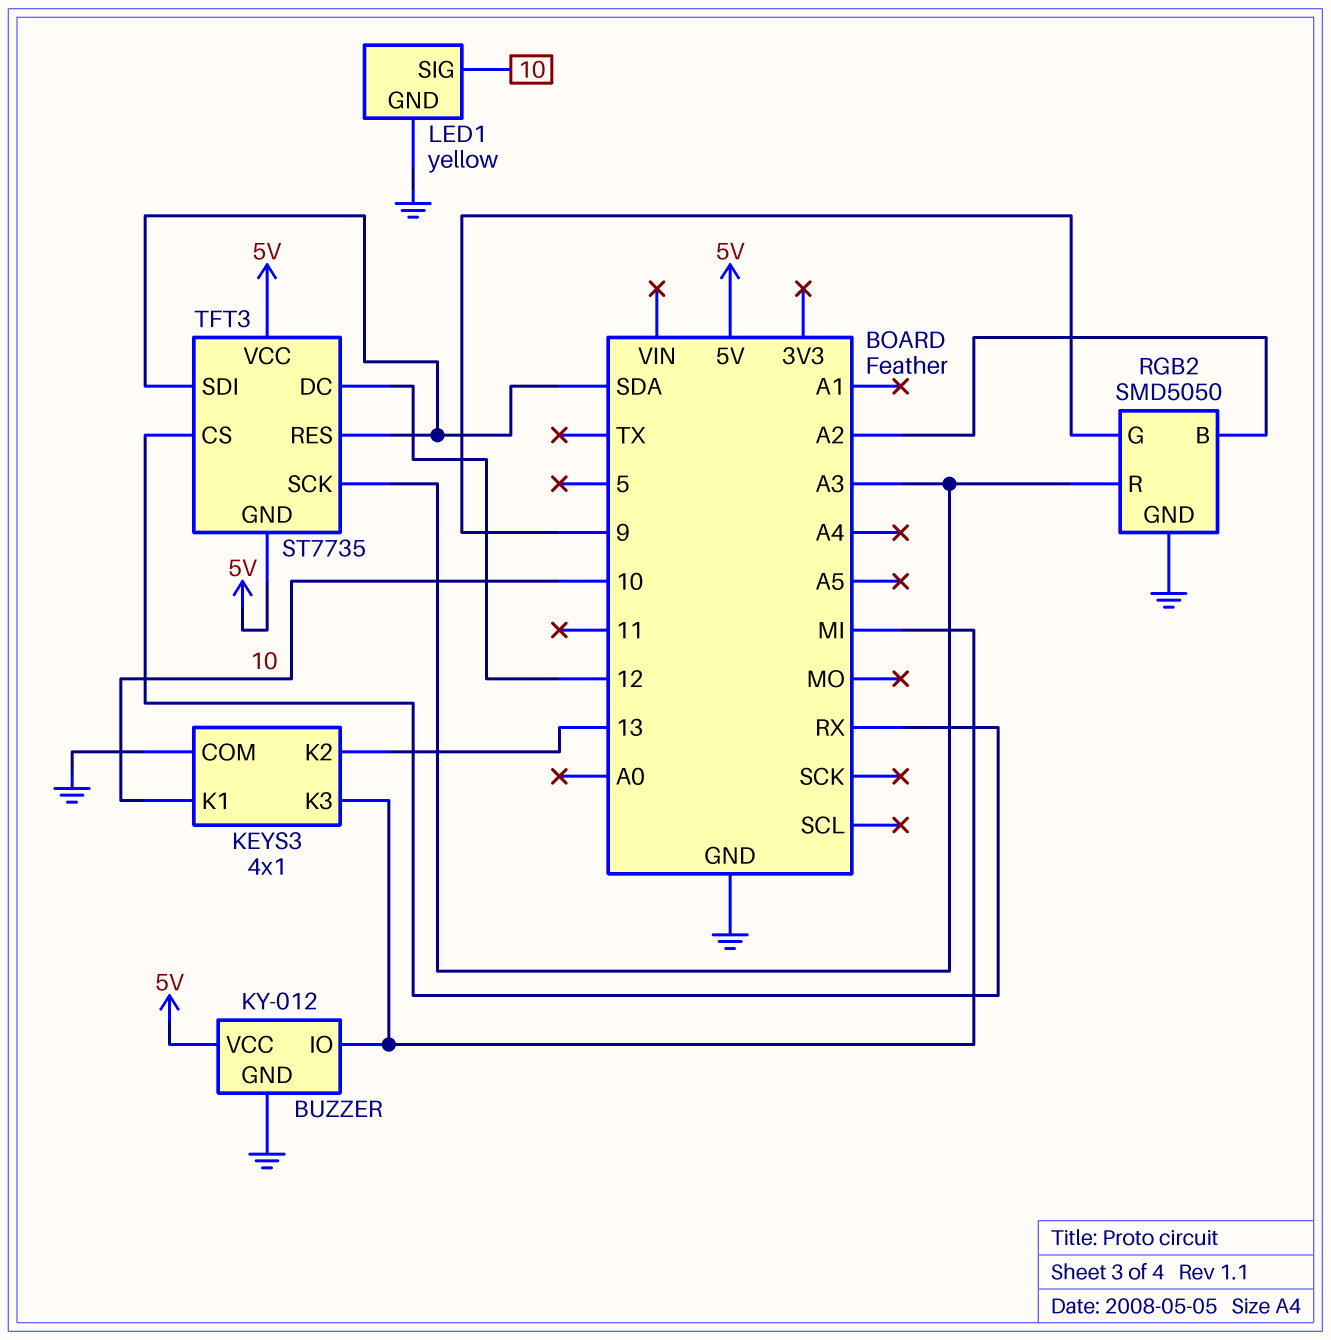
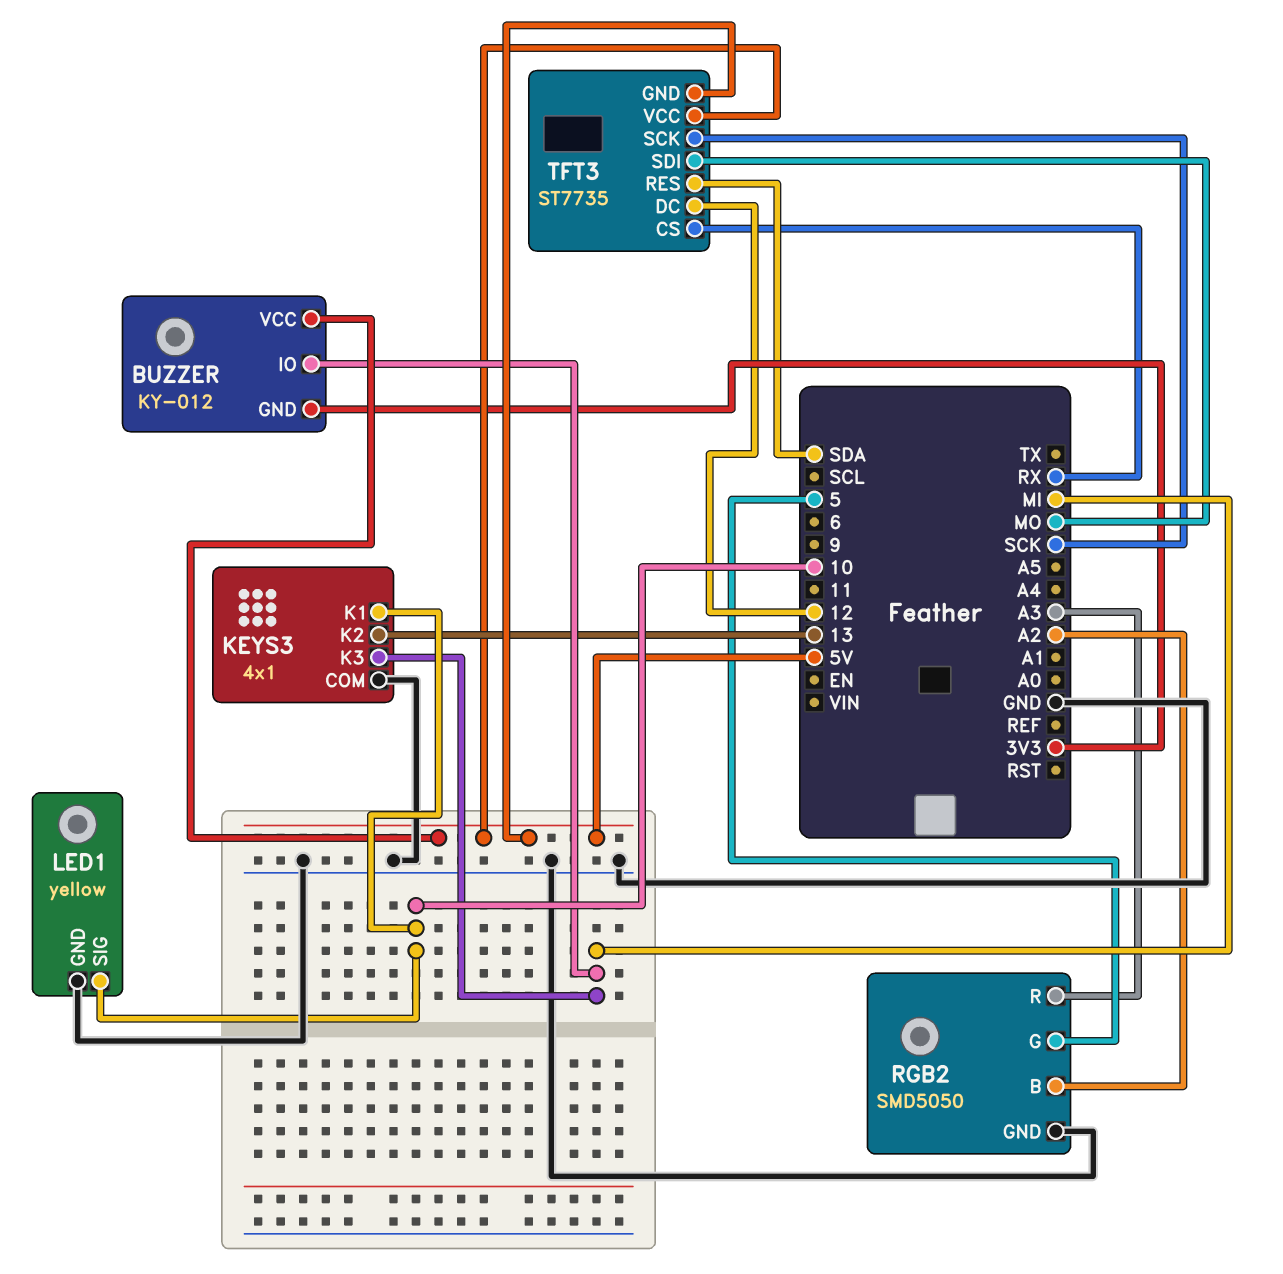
BUZZER pin GND: GND -> 3V3
RGB2 pin G: 9 -> 5
TFT3 pin SCK: A3 -> SCK
TFT3 pin SDI: SDA -> MO

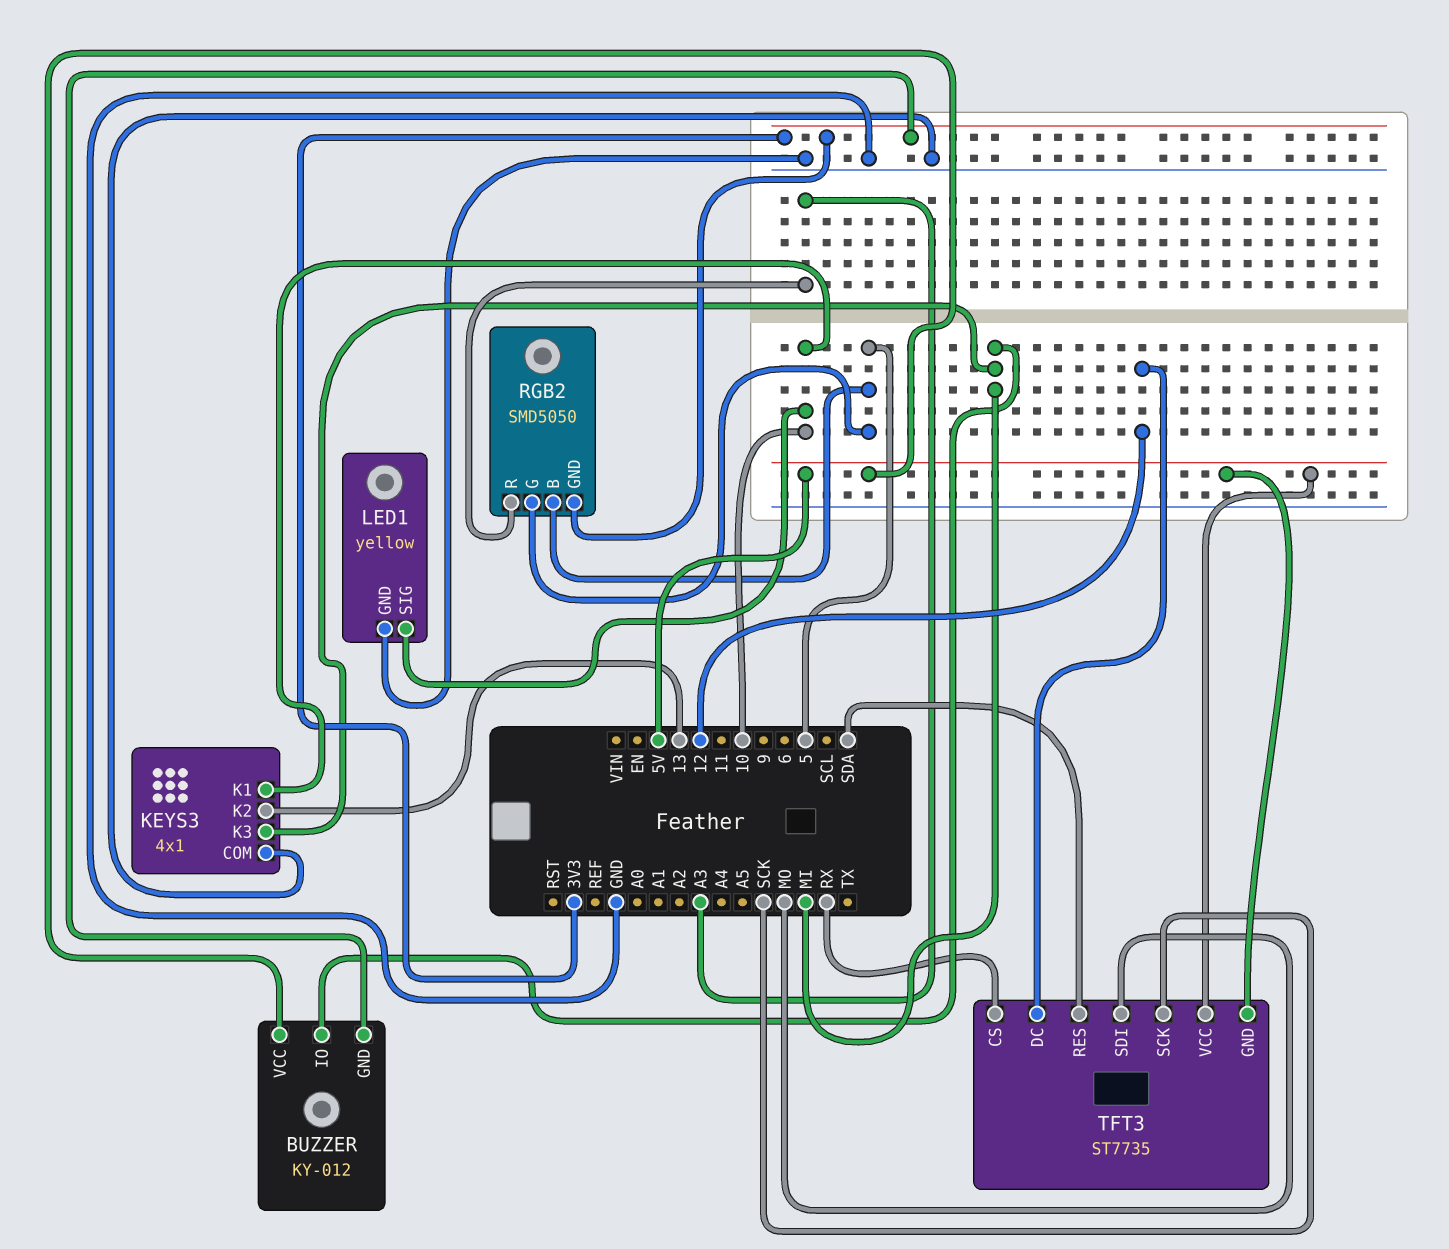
RGB2 pin B: A2 -> 5
RGB2 pin GND: GND -> 3V3

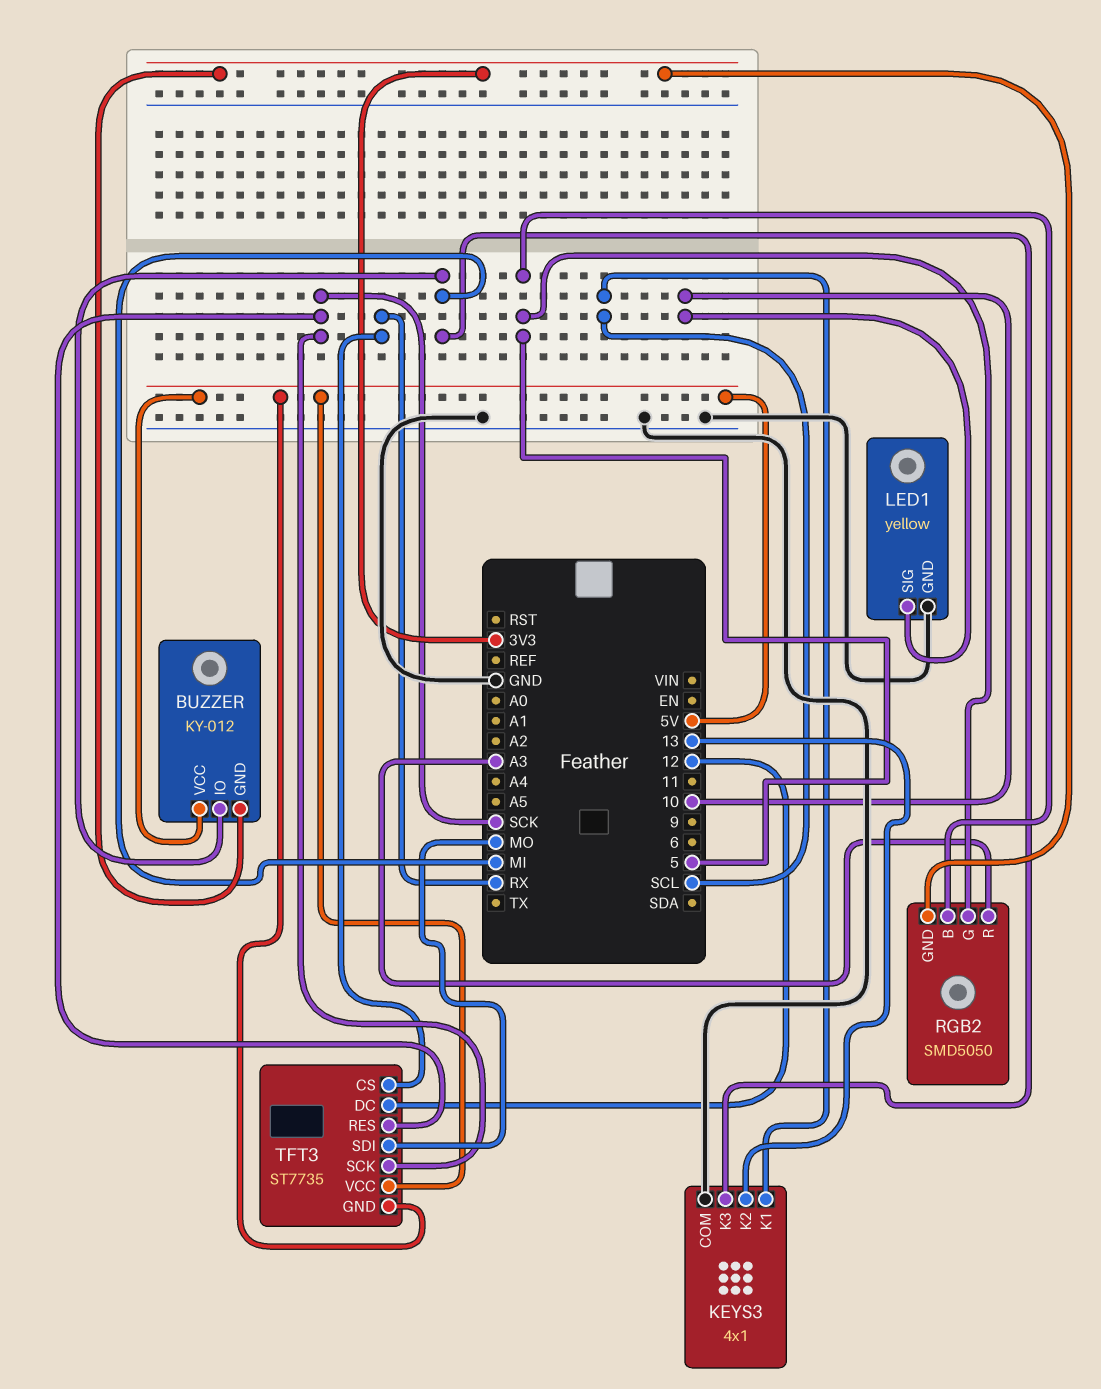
KEYS3 pin K1: 10 -> SCL
TFT3 pin RES: SDA -> SCK

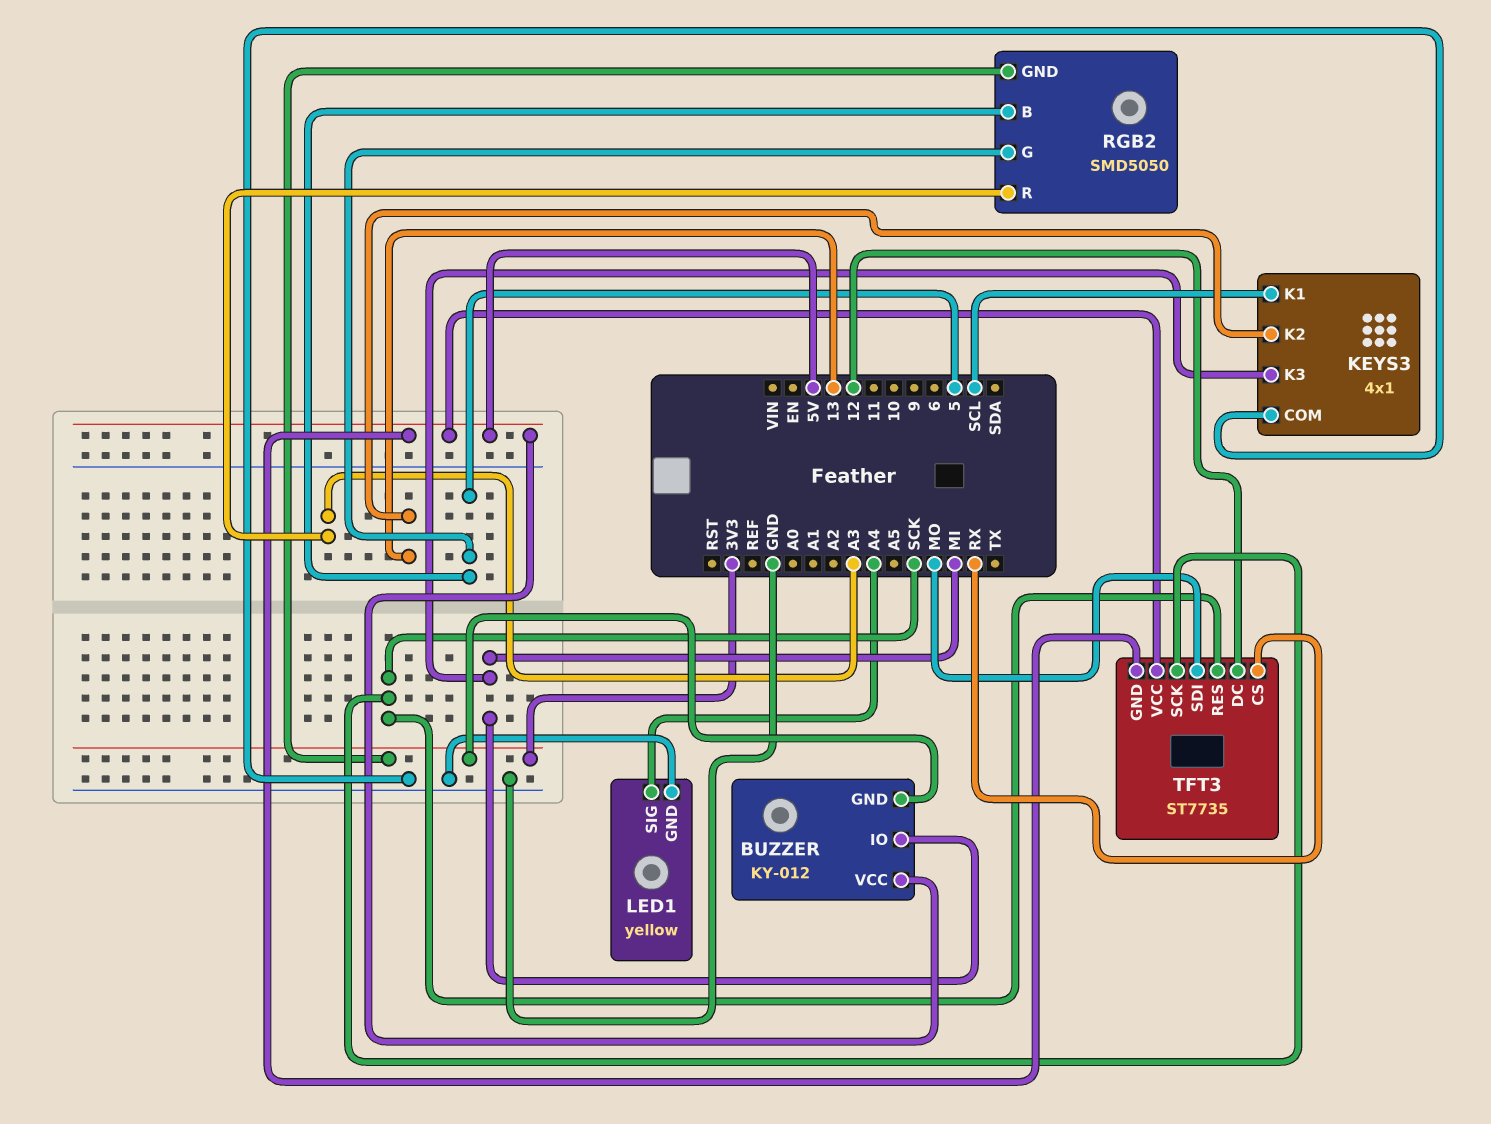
LED1 pin SIG: 10 -> A4

